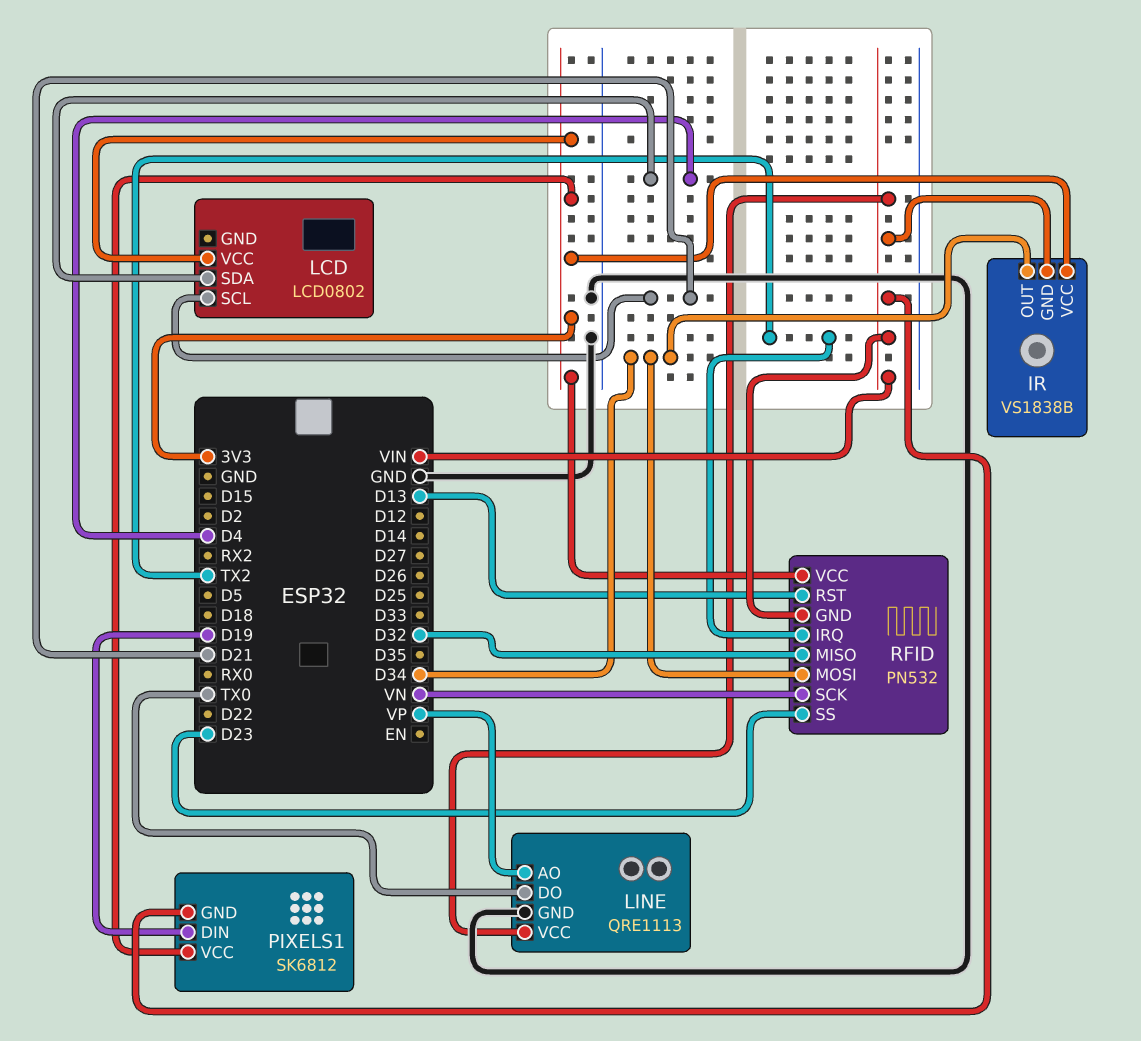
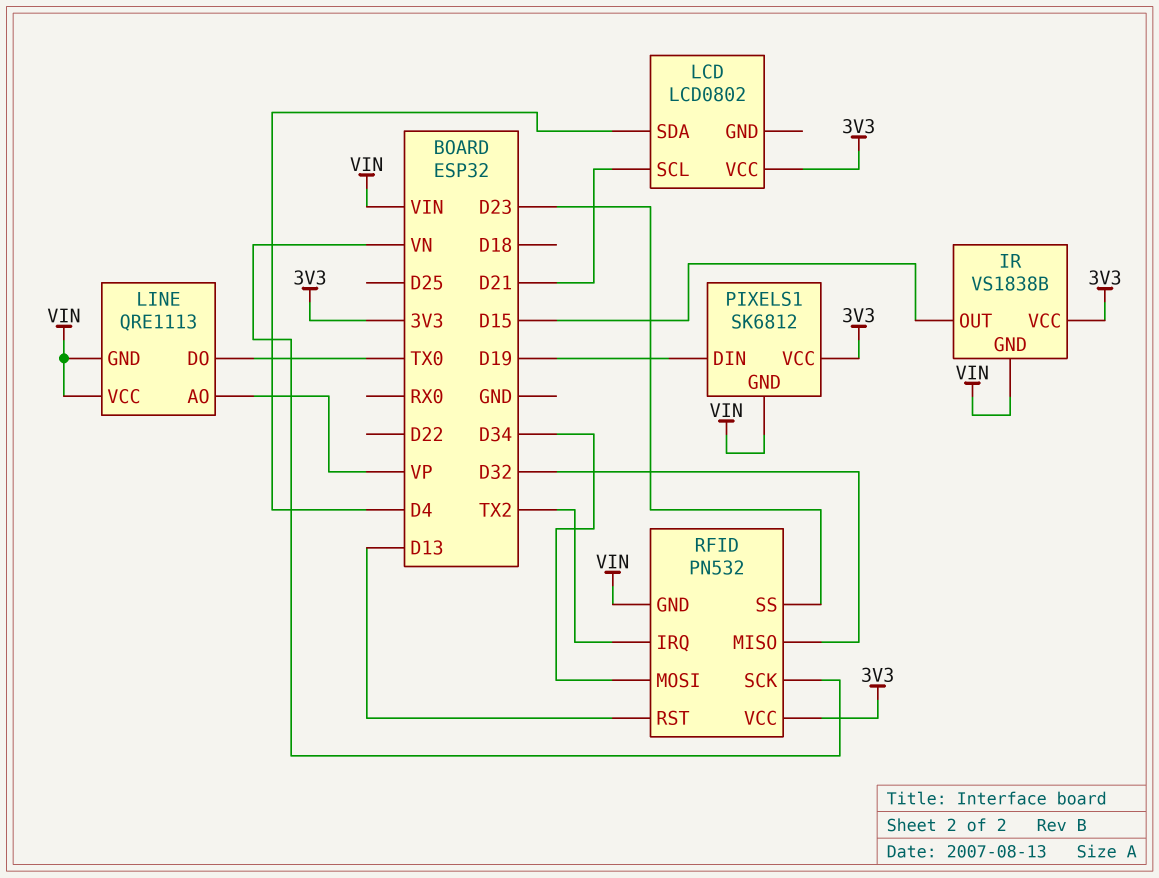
IR pin OUT: D34 -> D15
LINE pin GND: GND -> VIN

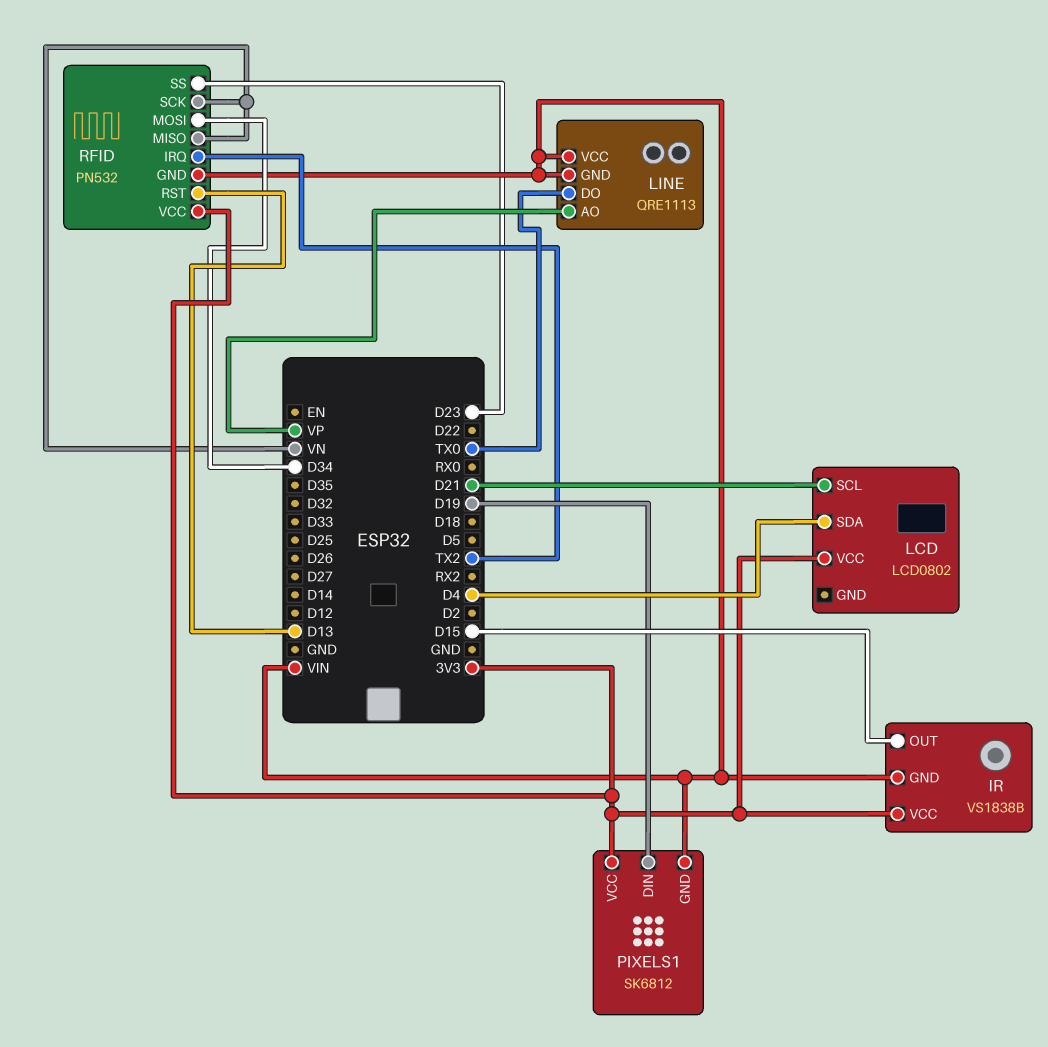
RFID pin MISO: D32 -> VN

